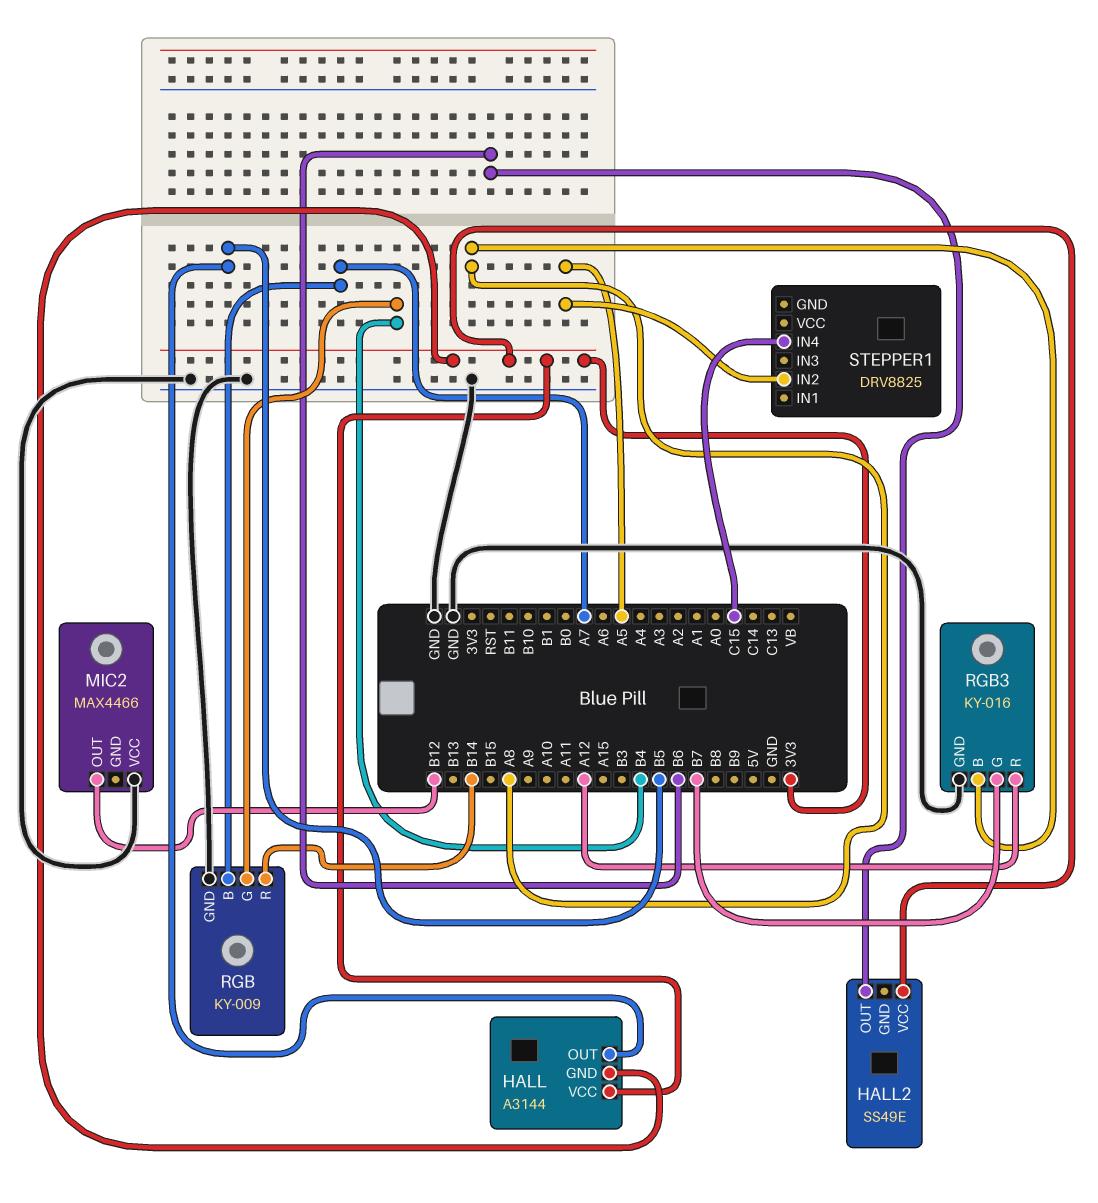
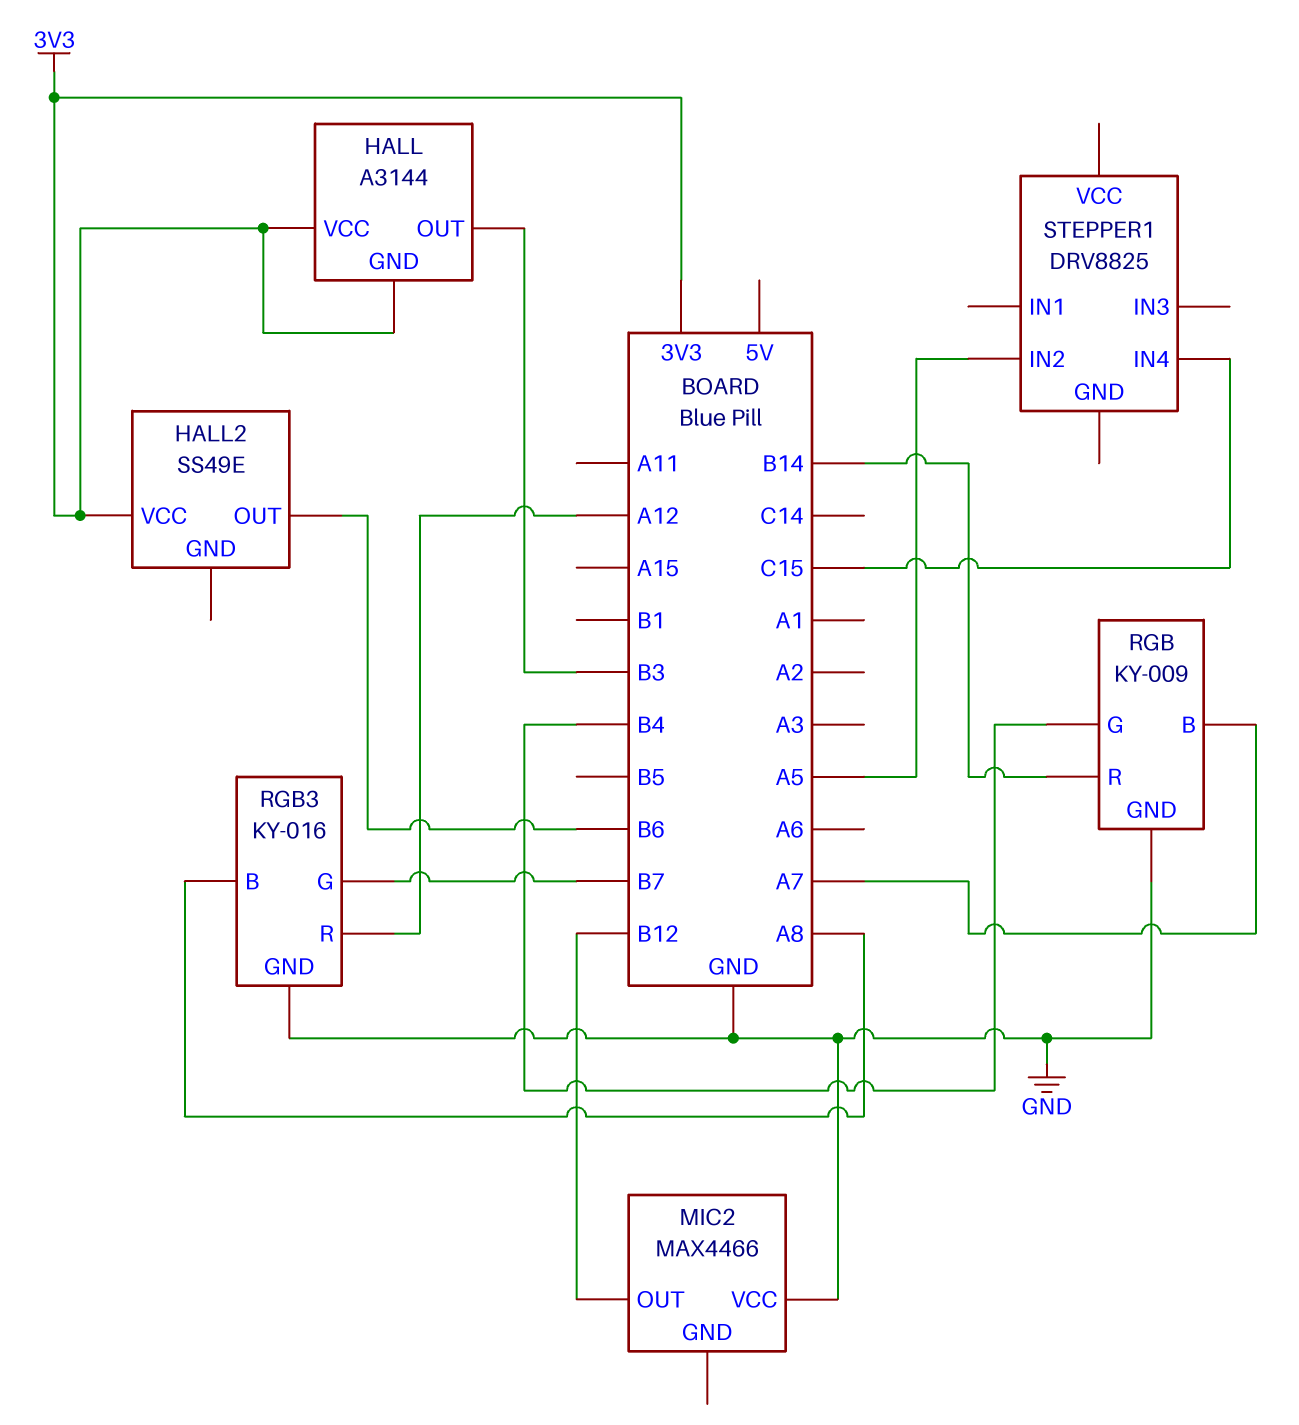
HALL pin OUT: B5 -> B3

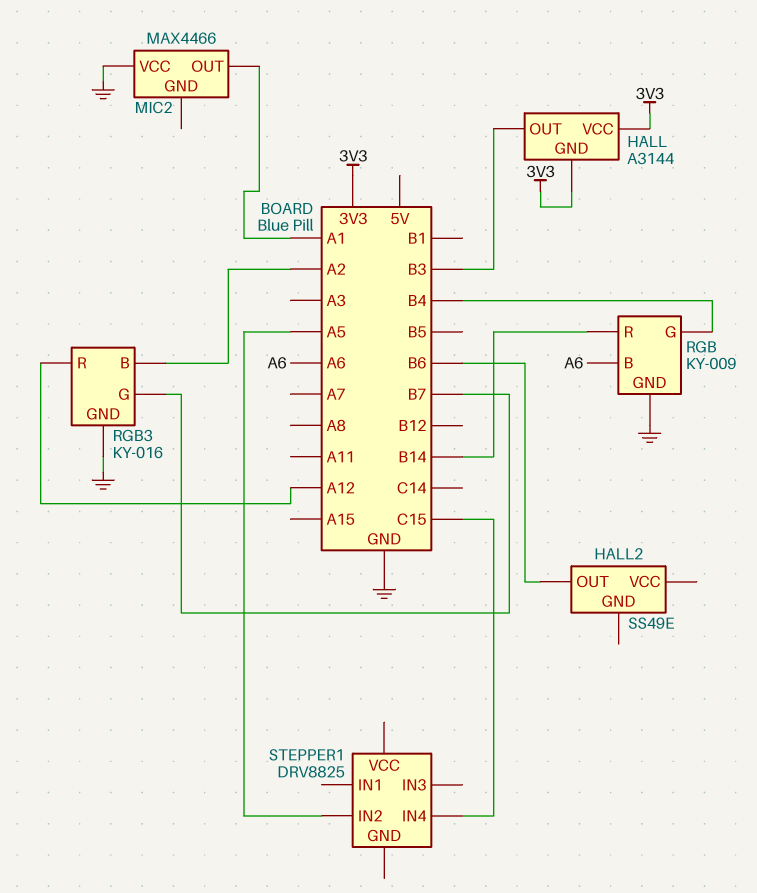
HALL2 pin VCC: 3V3 -> none
MIC2 pin OUT: B12 -> A1
RGB pin B: A7 -> A6
RGB3 pin B: A8 -> A2

